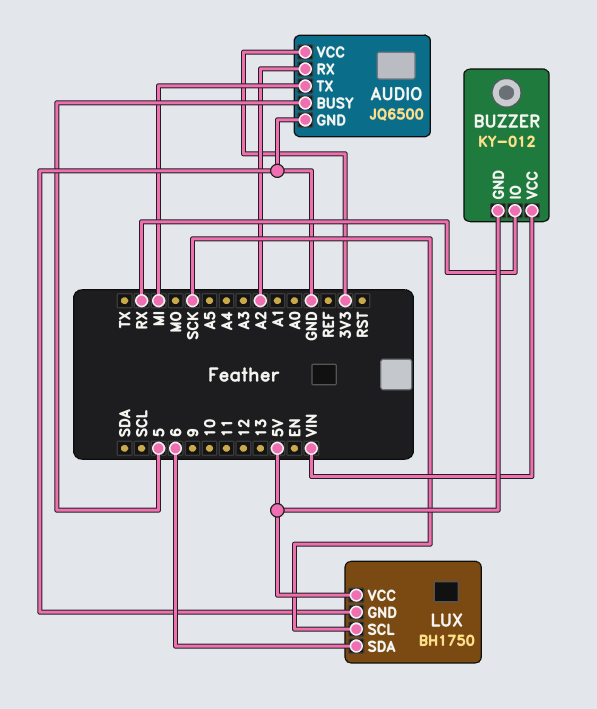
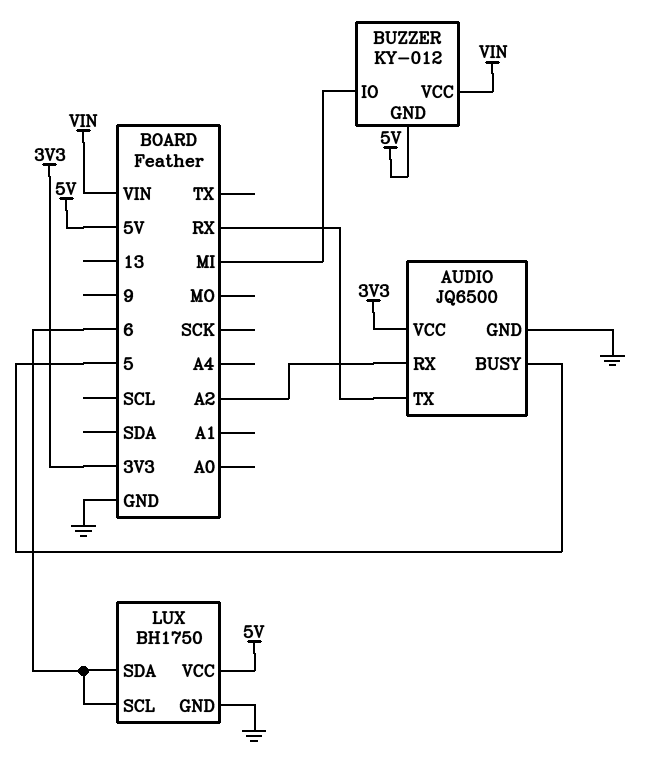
AUDIO pin TX: MI -> RX
BUZZER pin IO: RX -> MI
LUX pin SCL: SCK -> 6

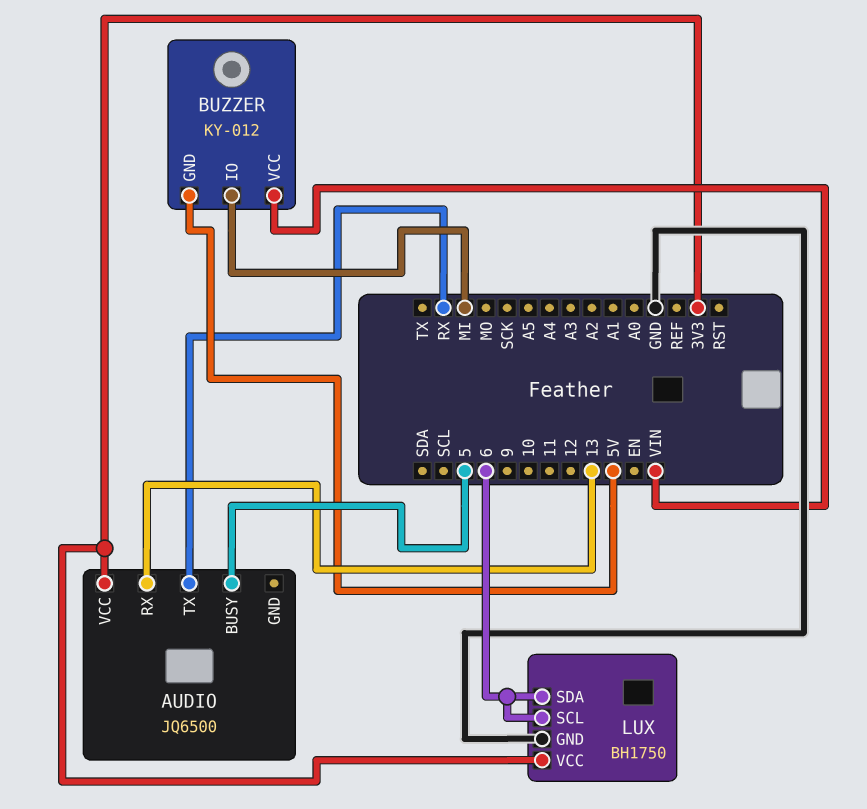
AUDIO pin GND: GND -> none
AUDIO pin RX: A2 -> 13
LUX pin VCC: 5V -> 3V3

